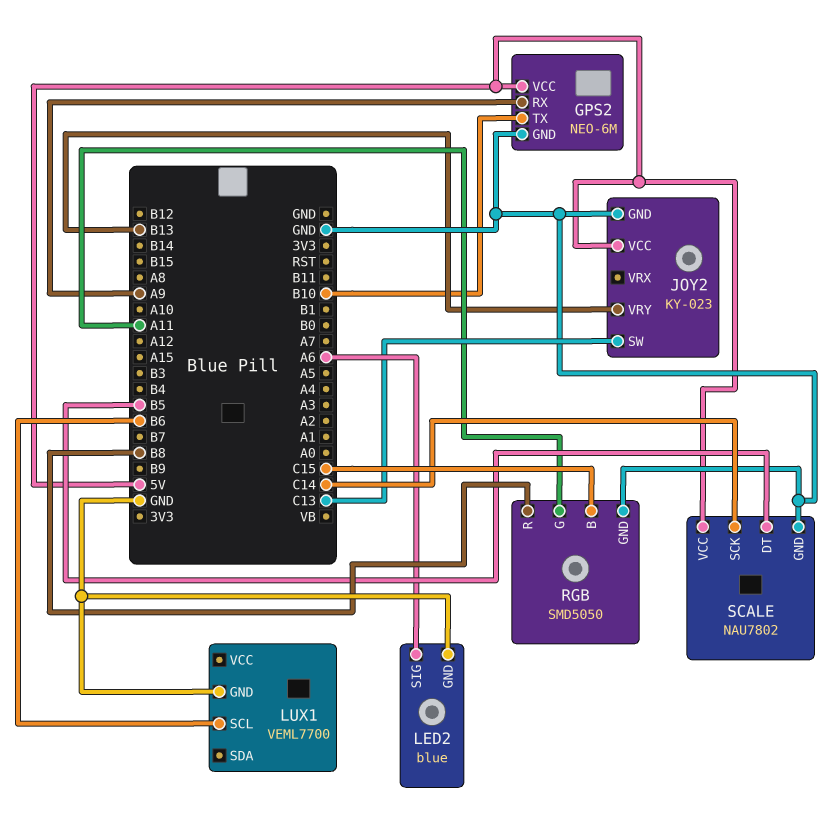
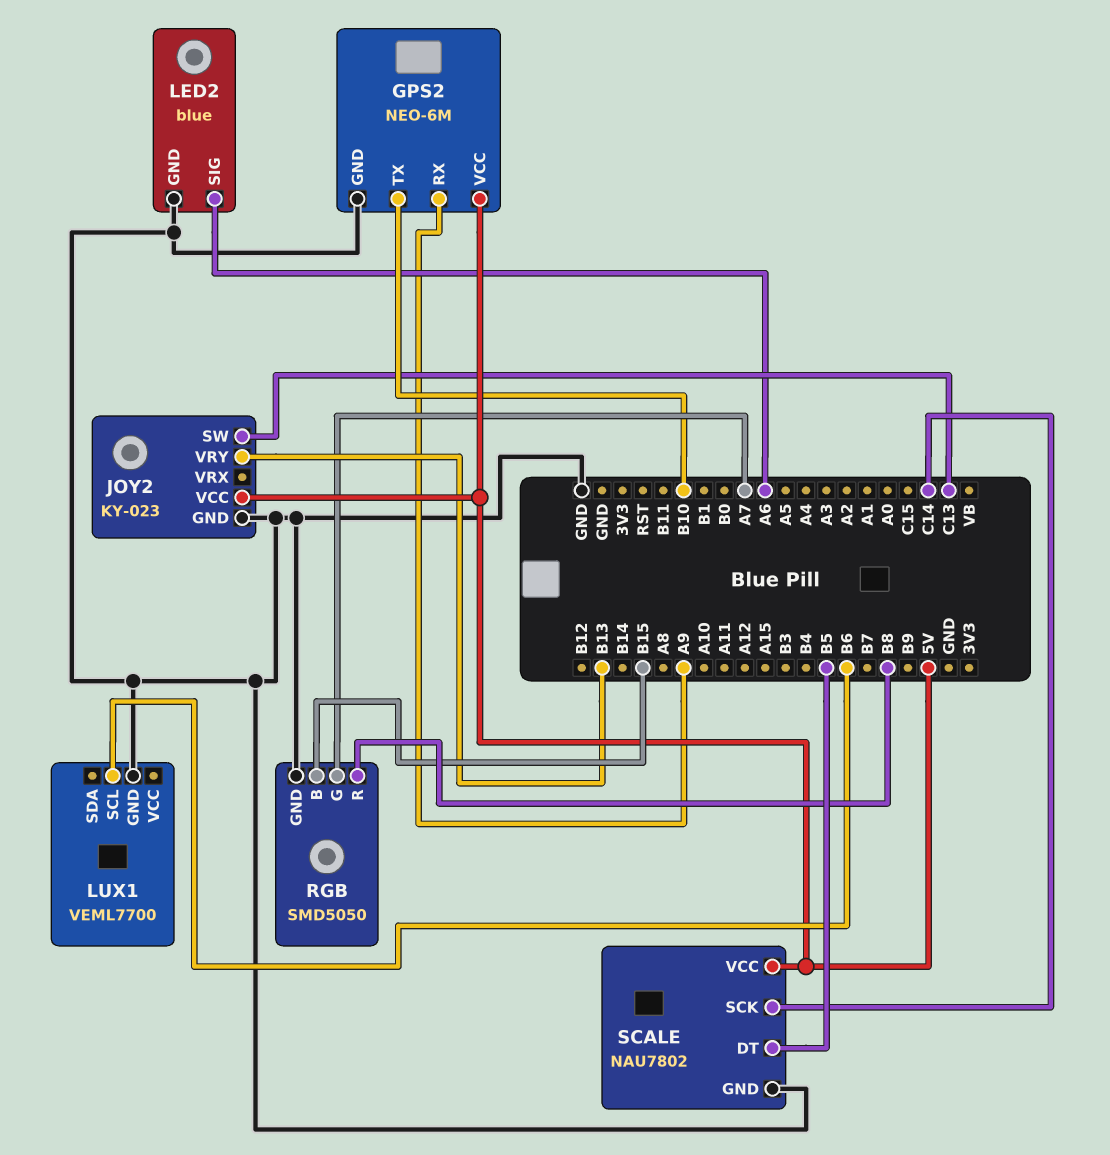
RGB pin B: C15 -> B15
RGB pin G: A11 -> A7

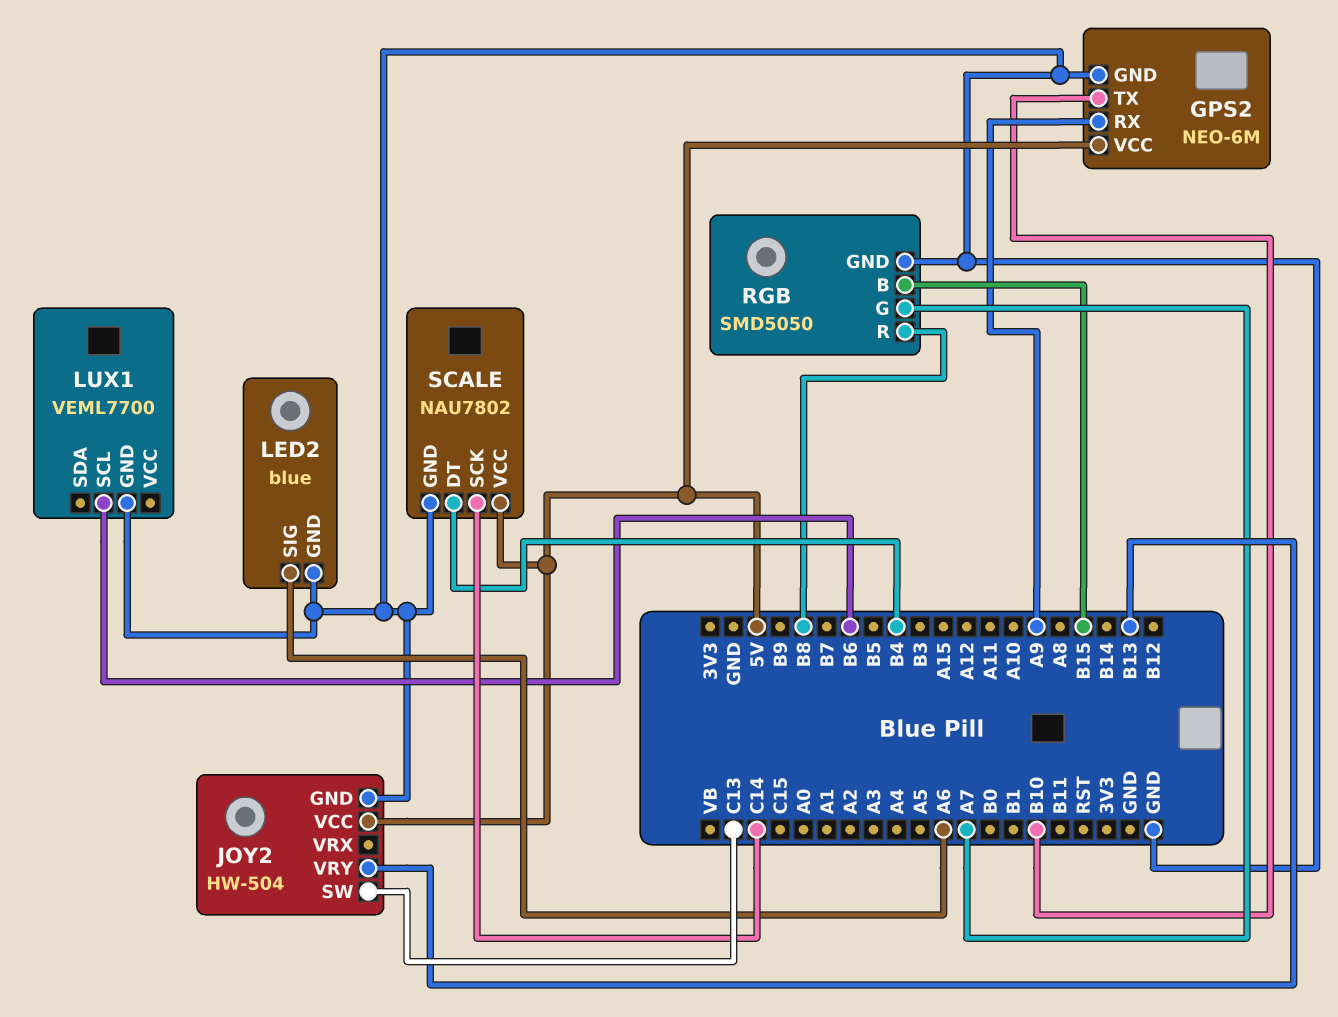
JOY2: KY-023 -> HW-504
SCALE pin DT: B5 -> B4

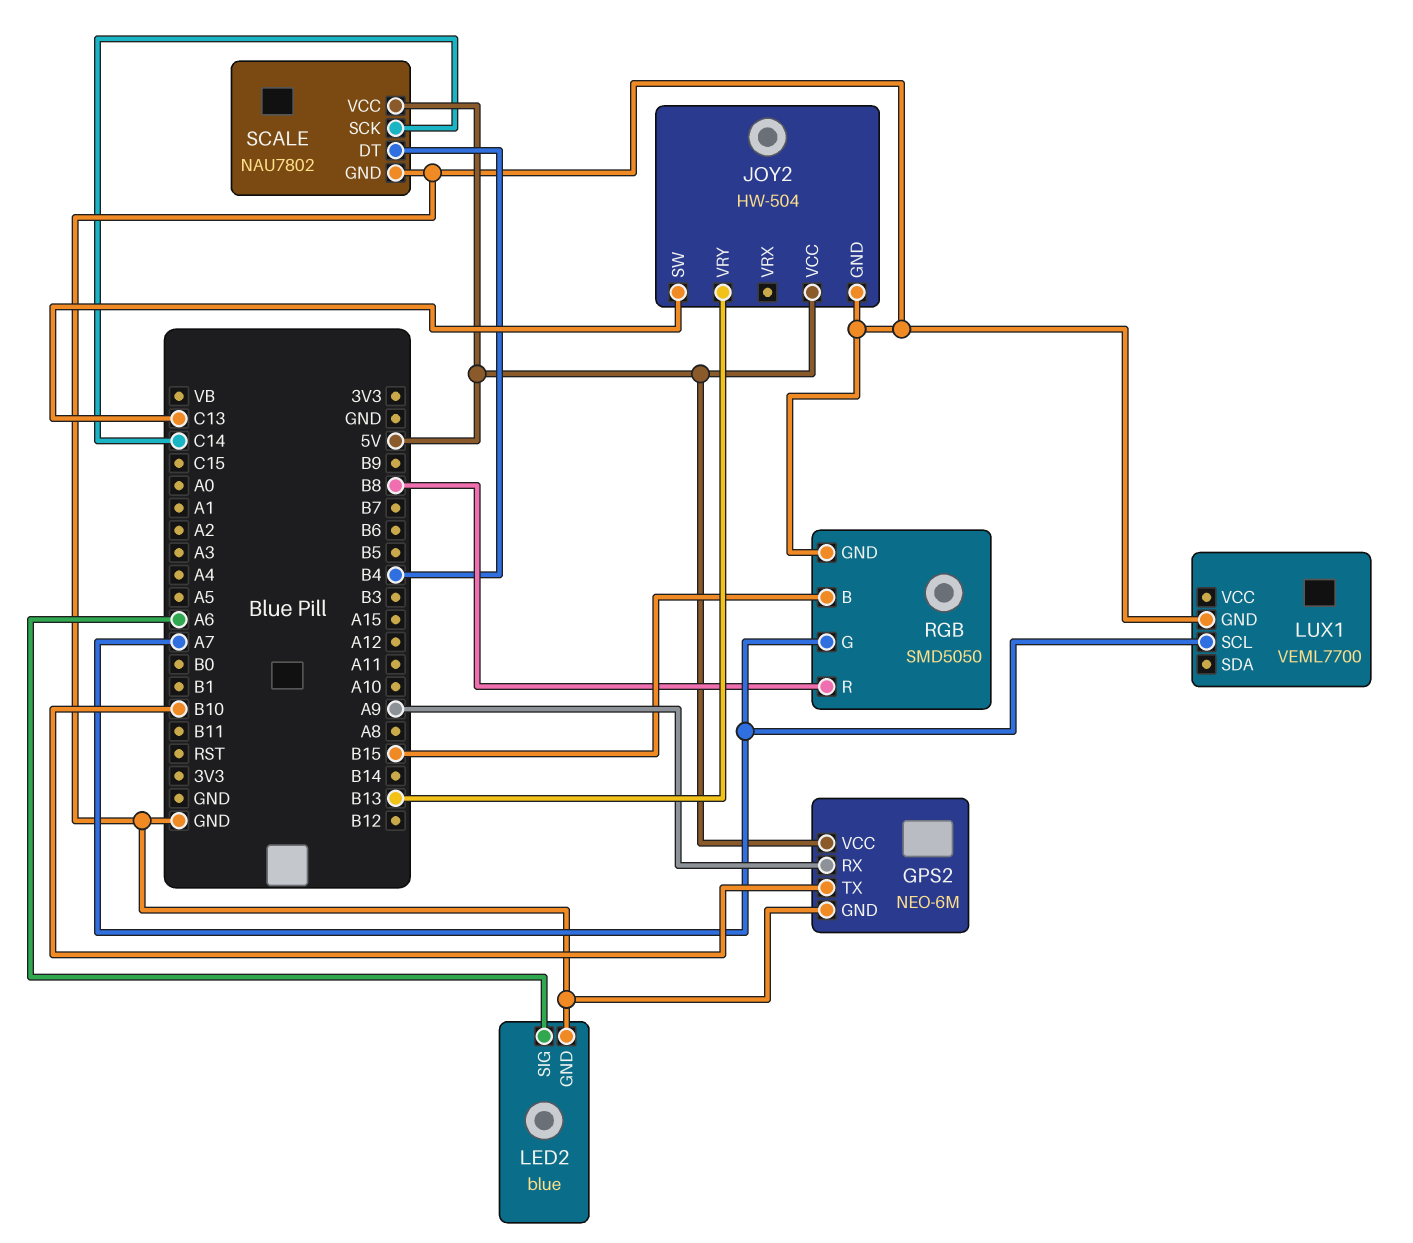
LUX1 pin SCL: B6 -> A7

